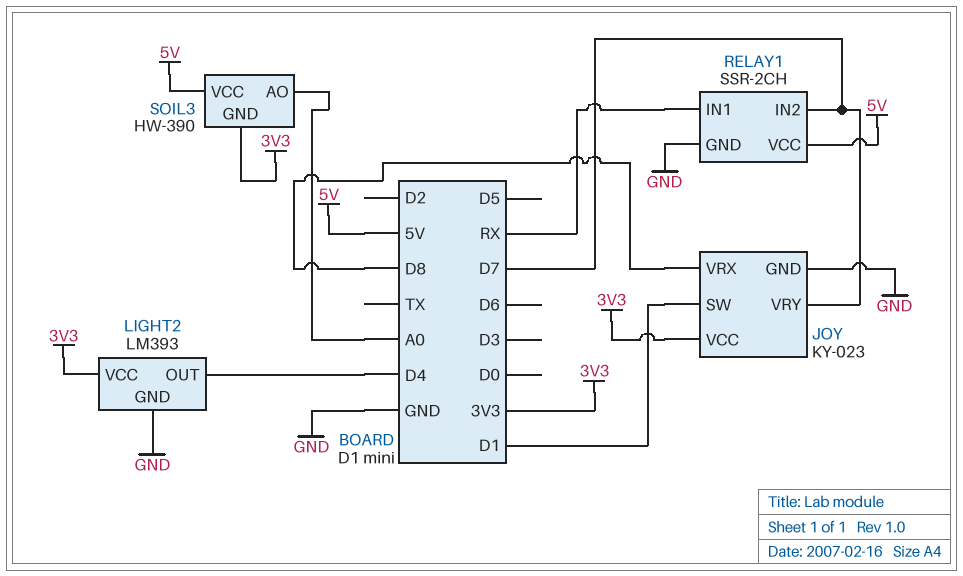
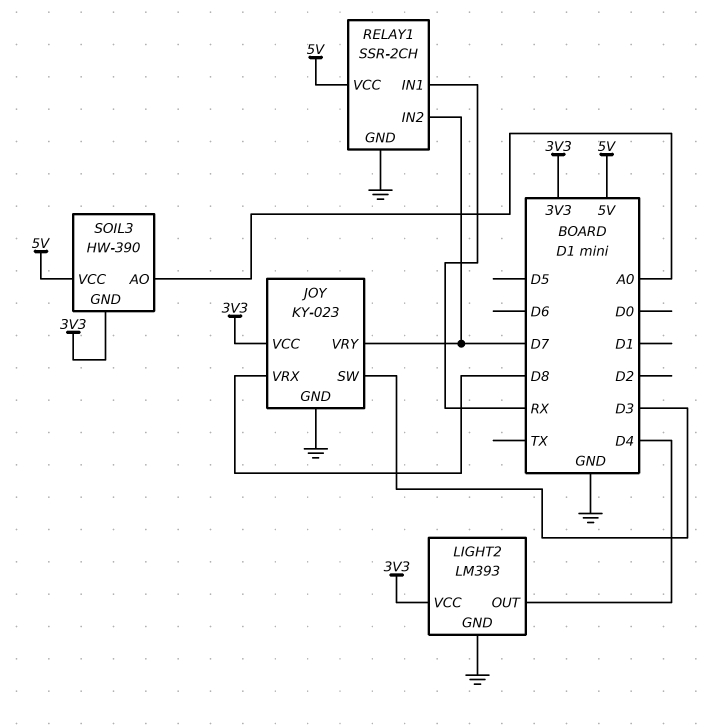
JOY pin SW: D1 -> D3

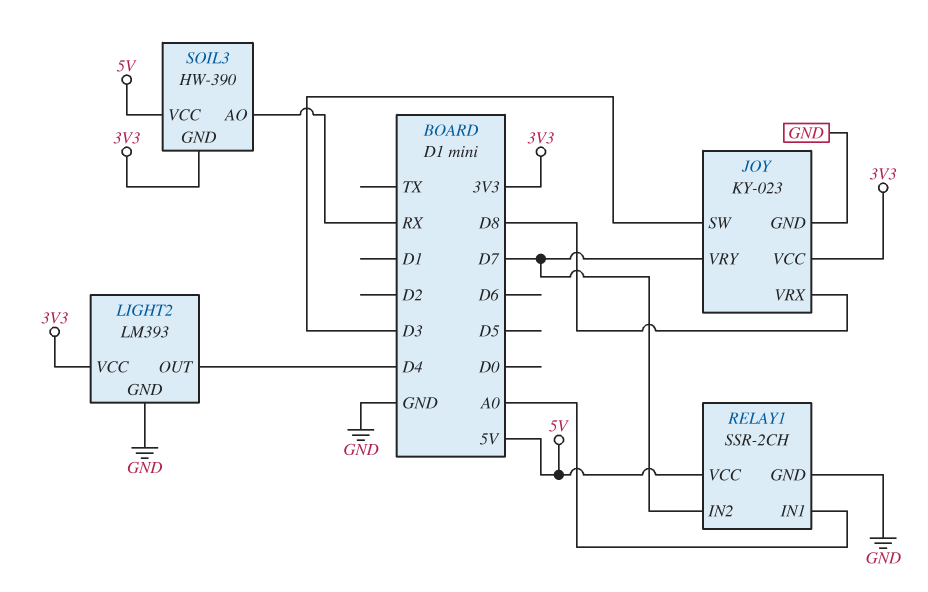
RELAY1 pin IN1: RX -> A0
SOIL3 pin AO: A0 -> RX

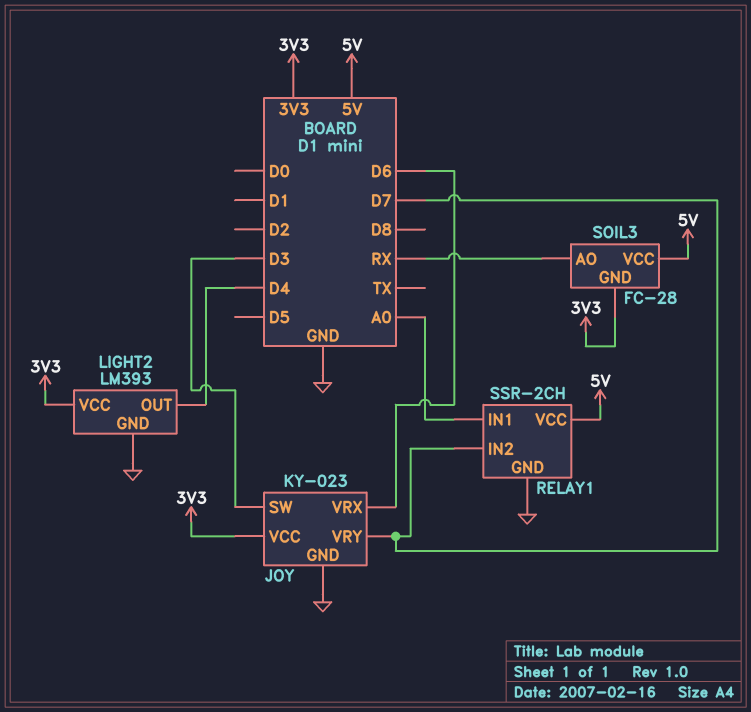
JOY pin VRX: D8 -> D6
SOIL3: HW-390 -> FC-28

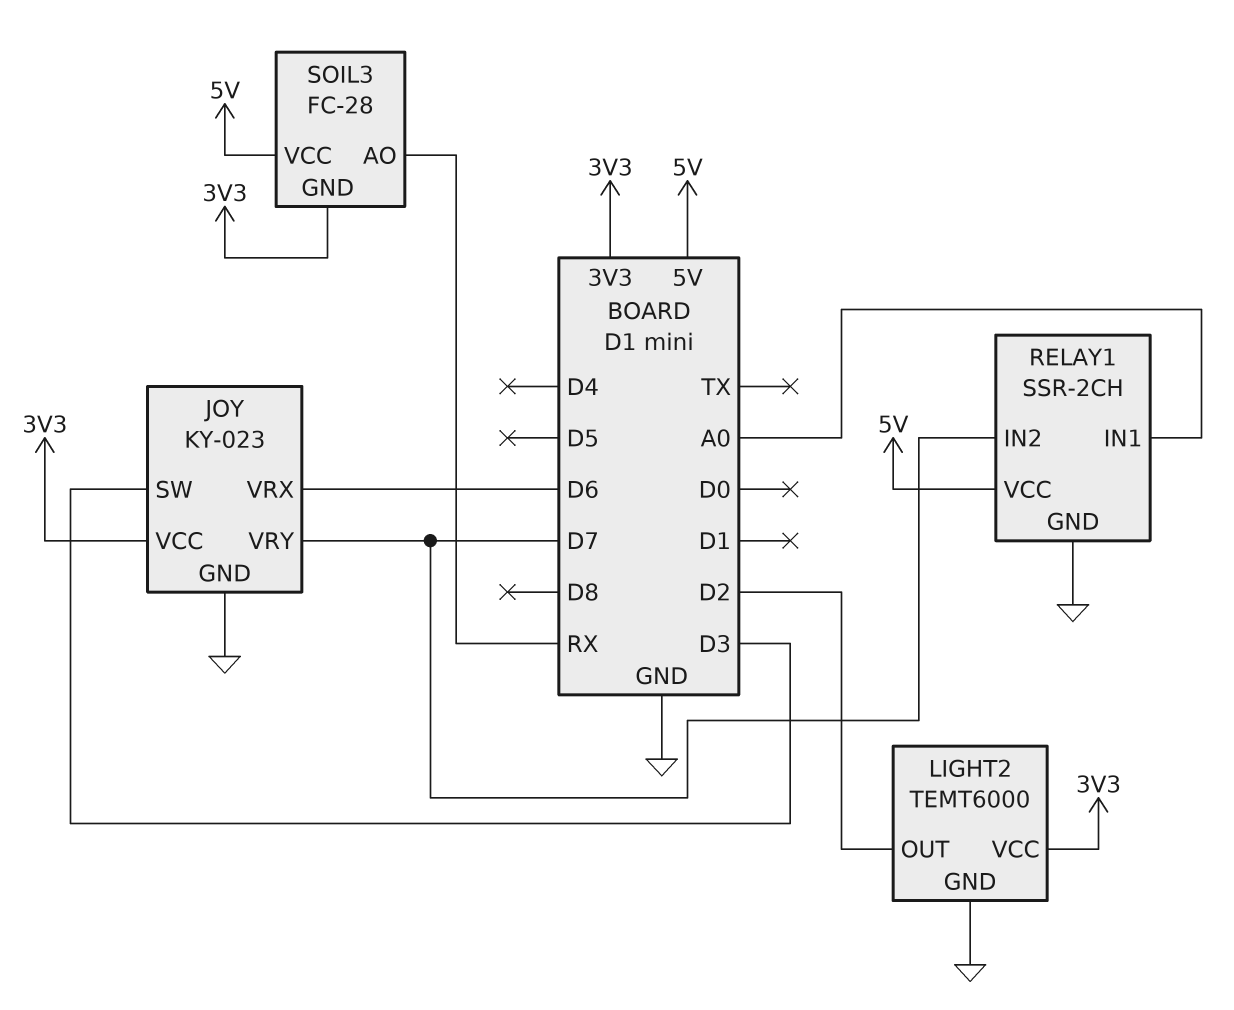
LIGHT2: LM393 -> TEMT6000
LIGHT2 pin OUT: D4 -> D2

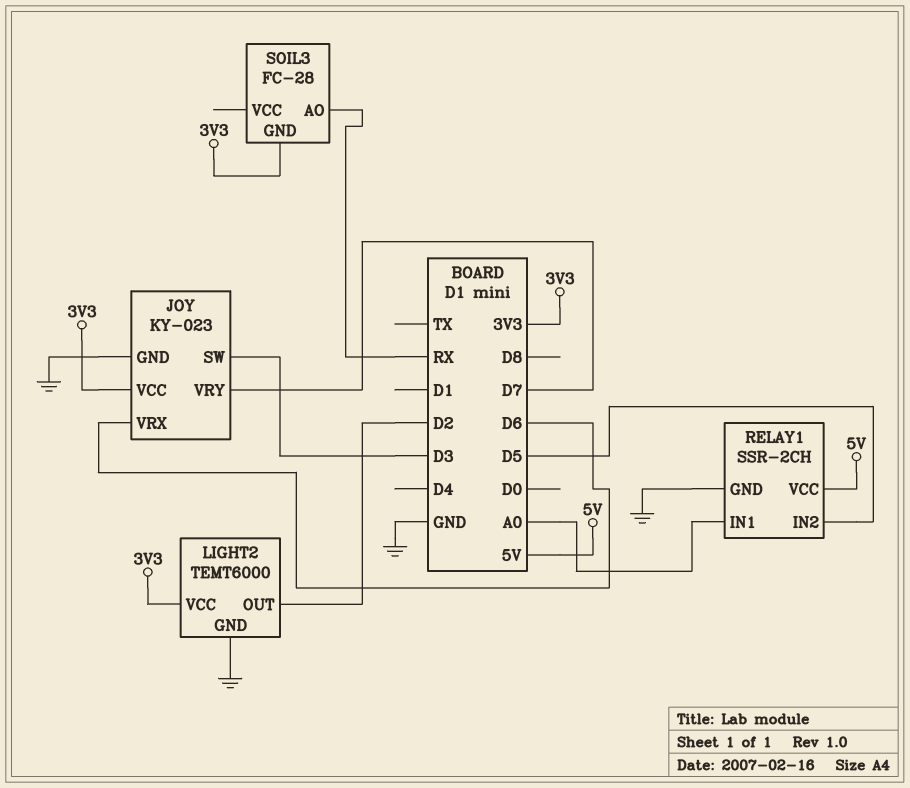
RELAY1 pin IN2: D7 -> D5
SOIL3 pin VCC: 5V -> none

